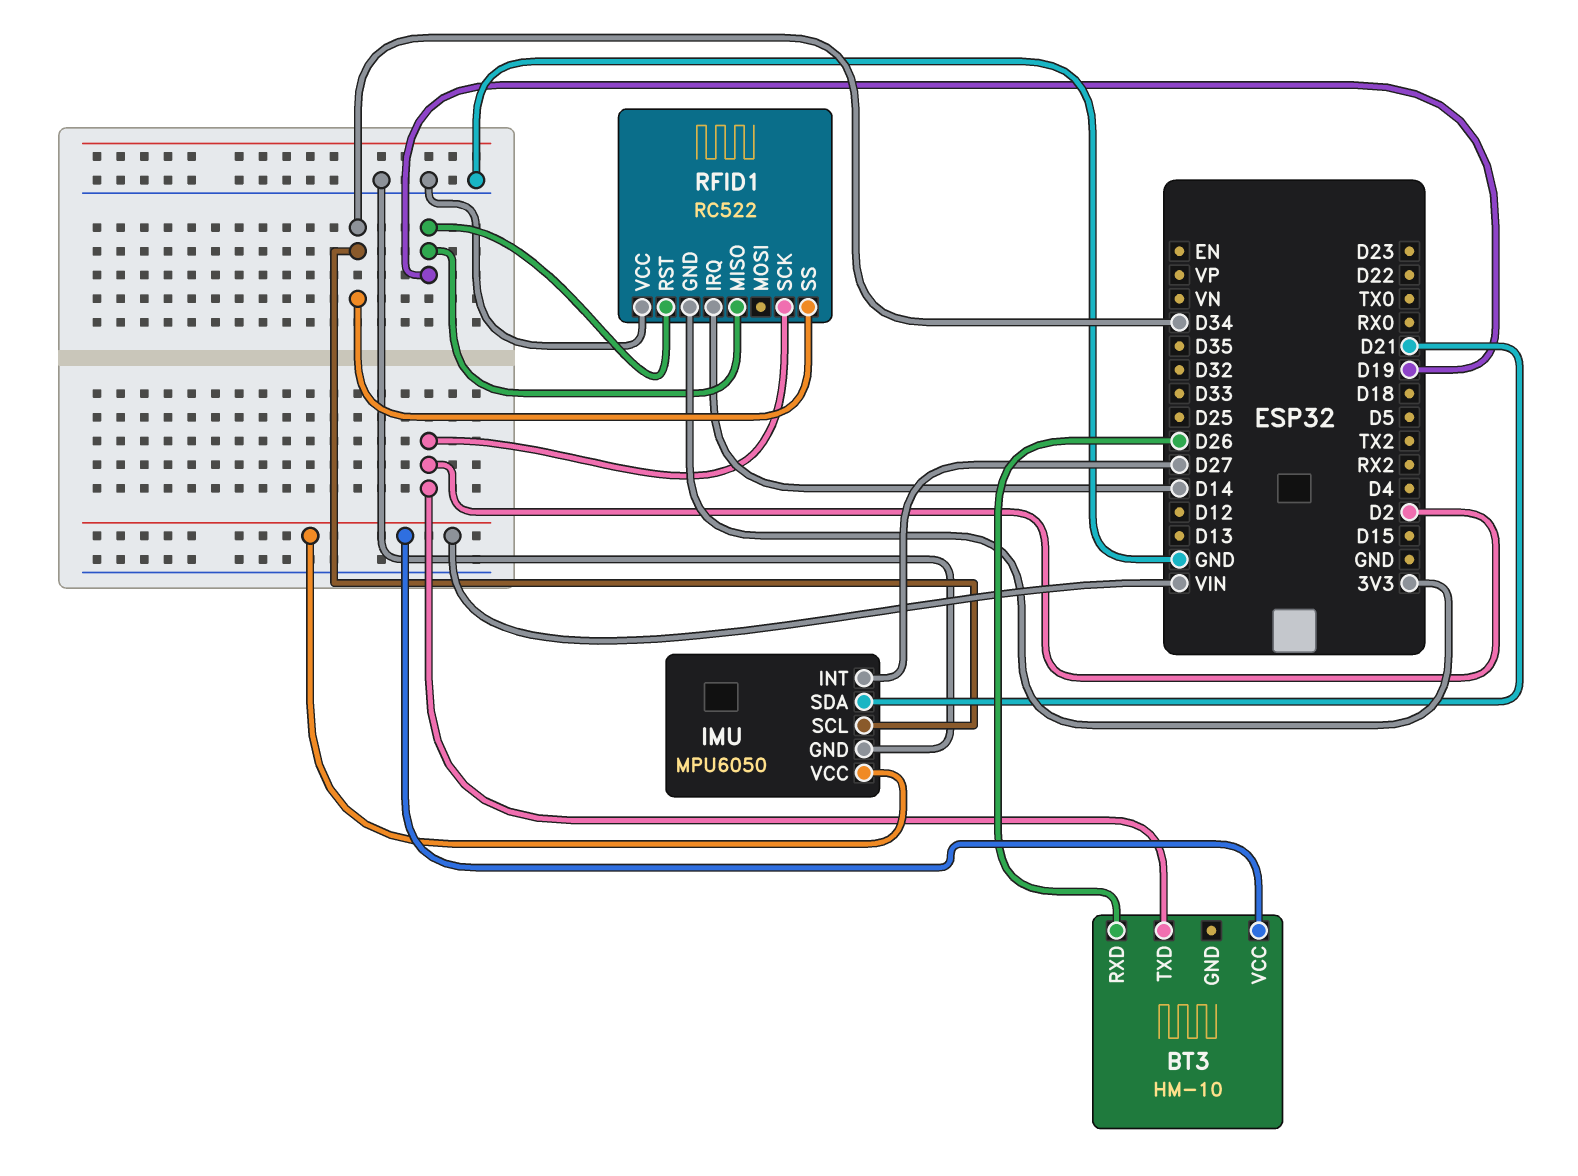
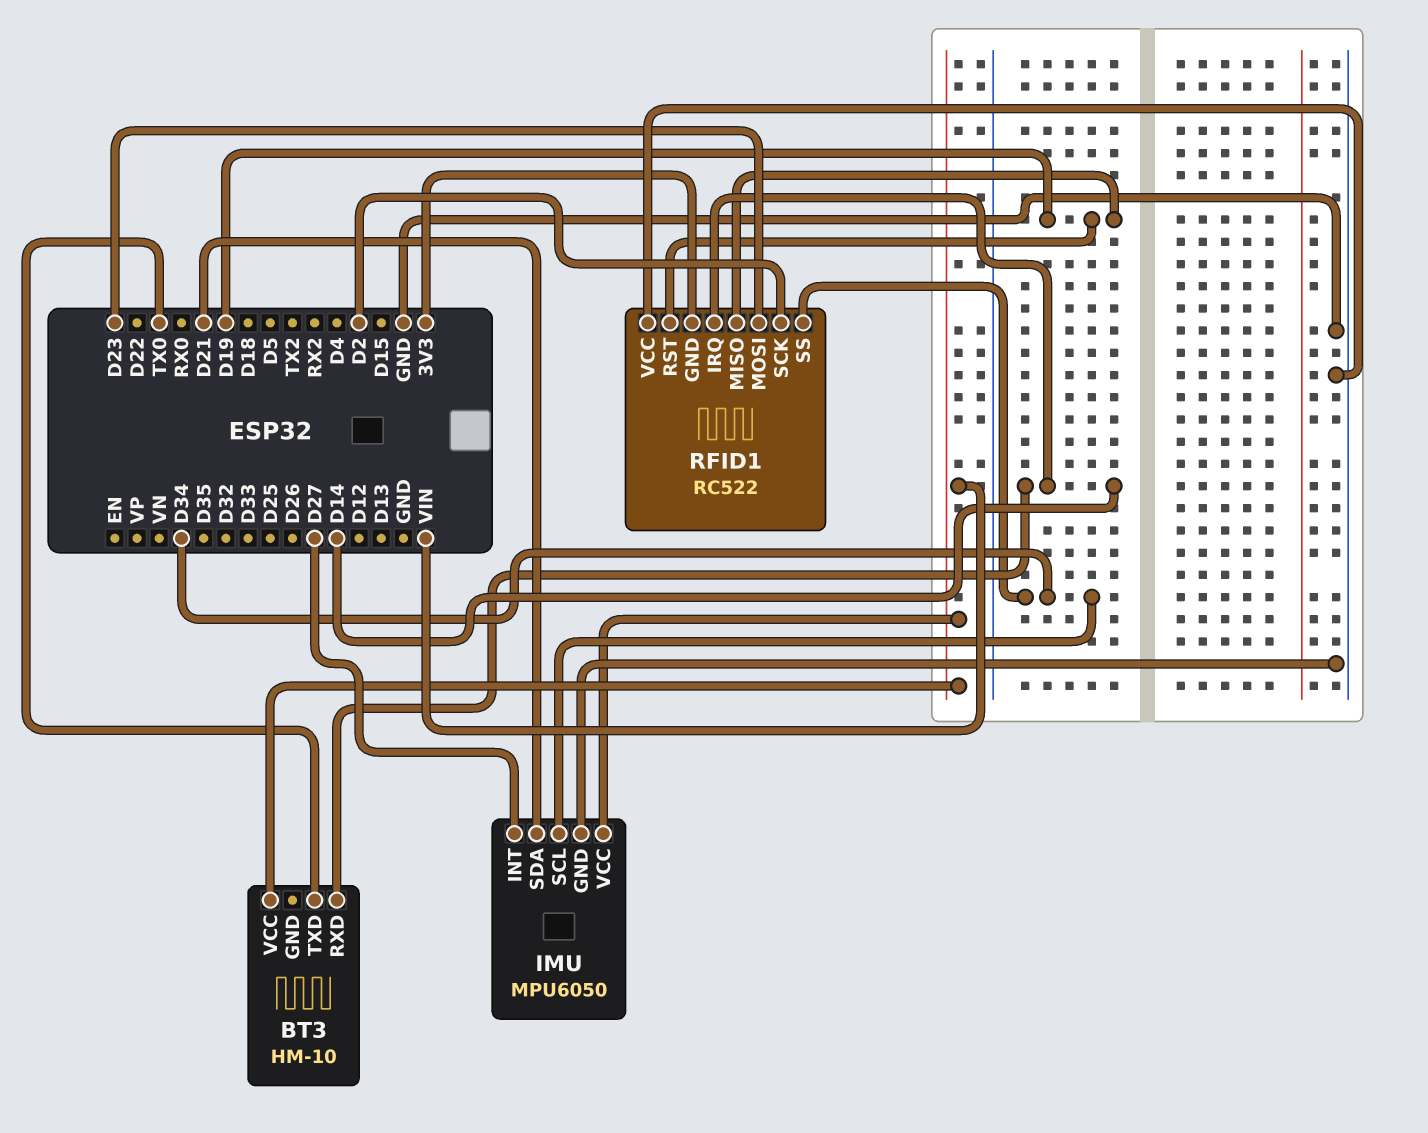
BT3 pin RXD: D26 -> D14
BT3 pin TXD: D2 -> TX0
RFID1 pin MOSI: none -> D23

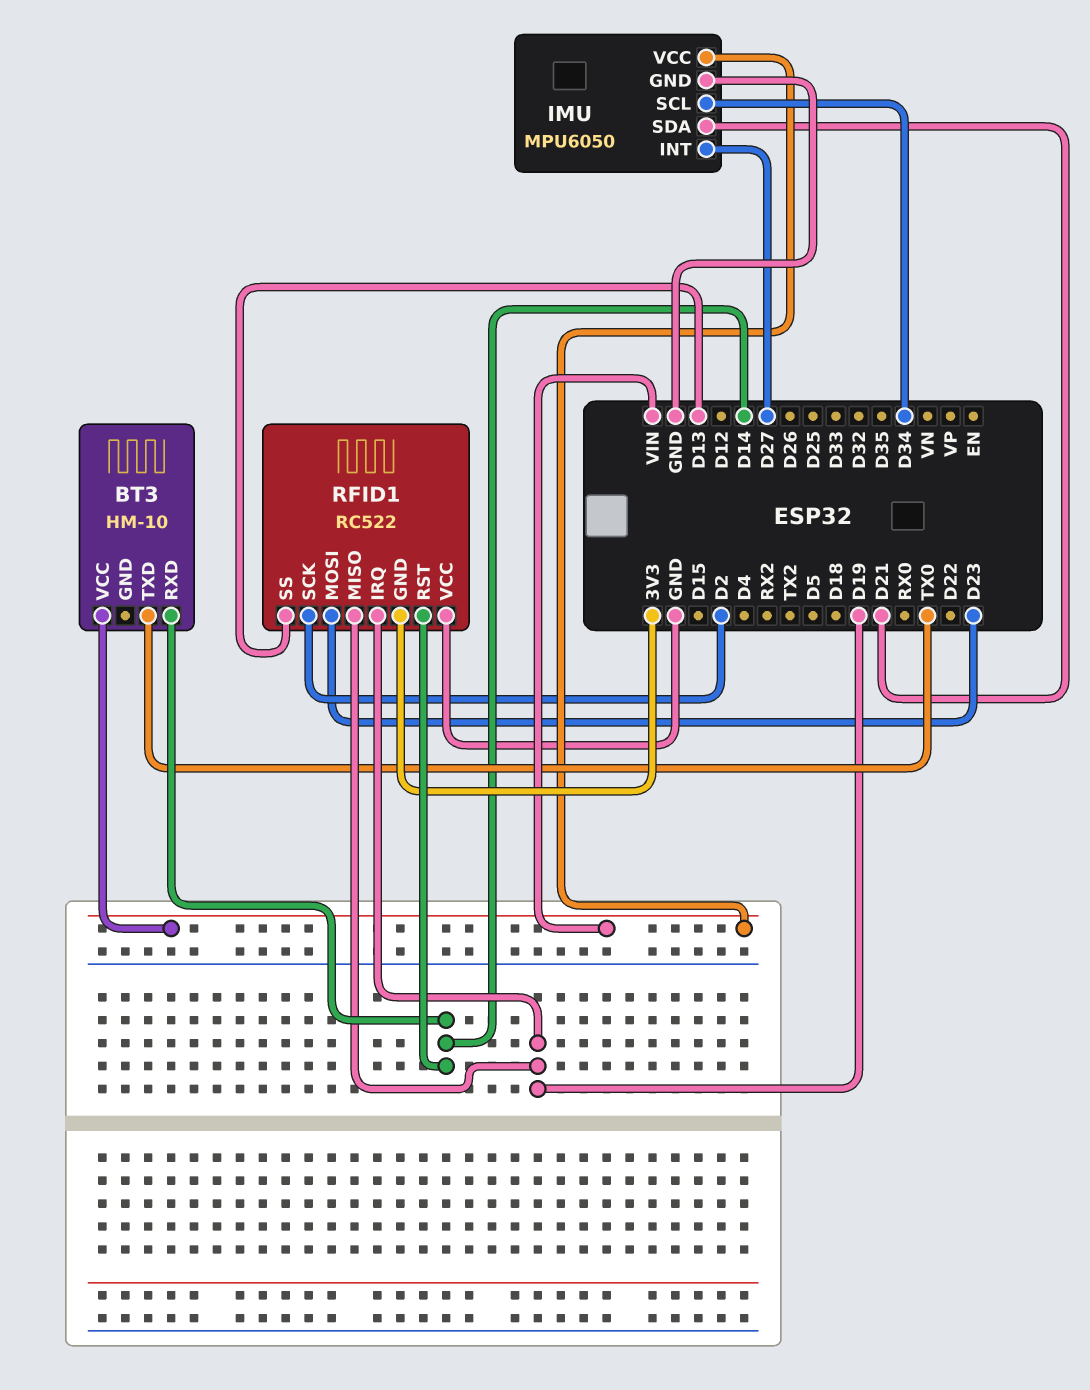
RFID1 pin IRQ: D14 -> D19
RFID1 pin RST: D19 -> D14
RFID1 pin SS: D34 -> D13

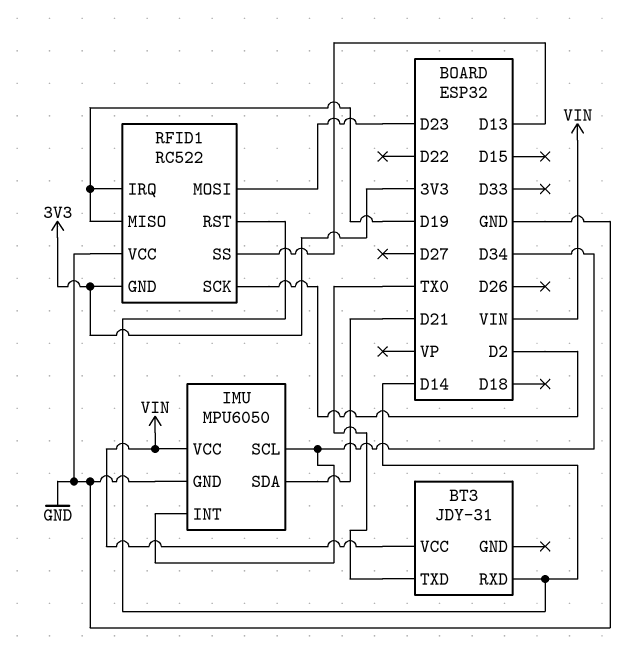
BT3: HM-10 -> JDY-31
IMU pin INT: D27 -> D34

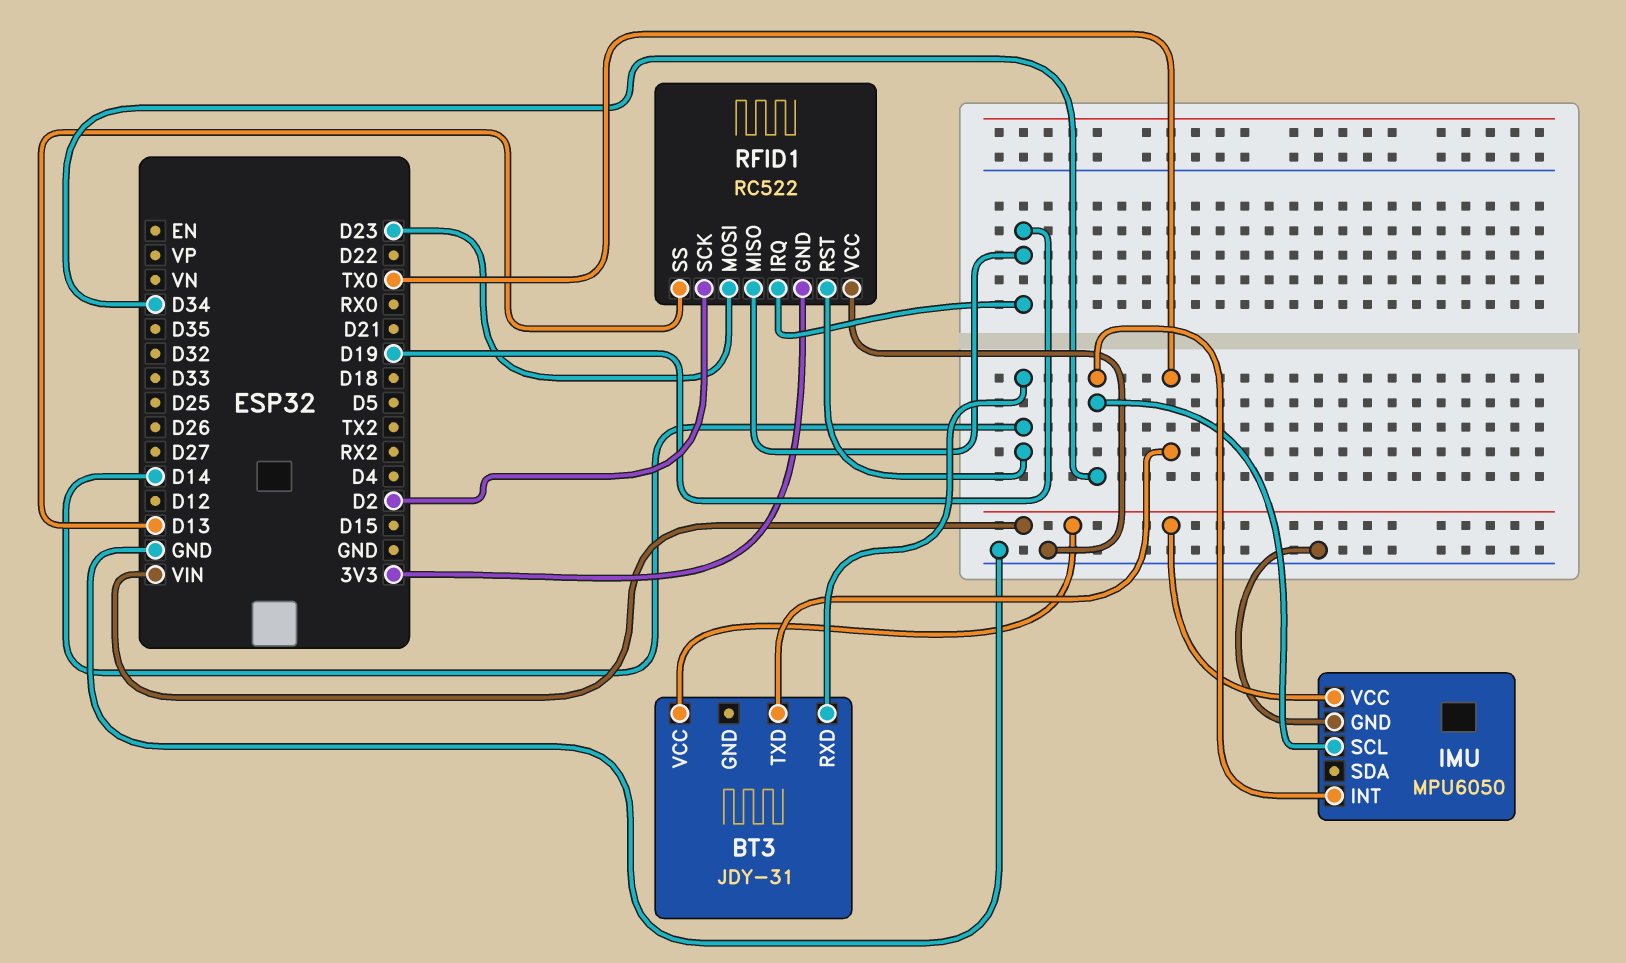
IMU pin SDA: D21 -> none

